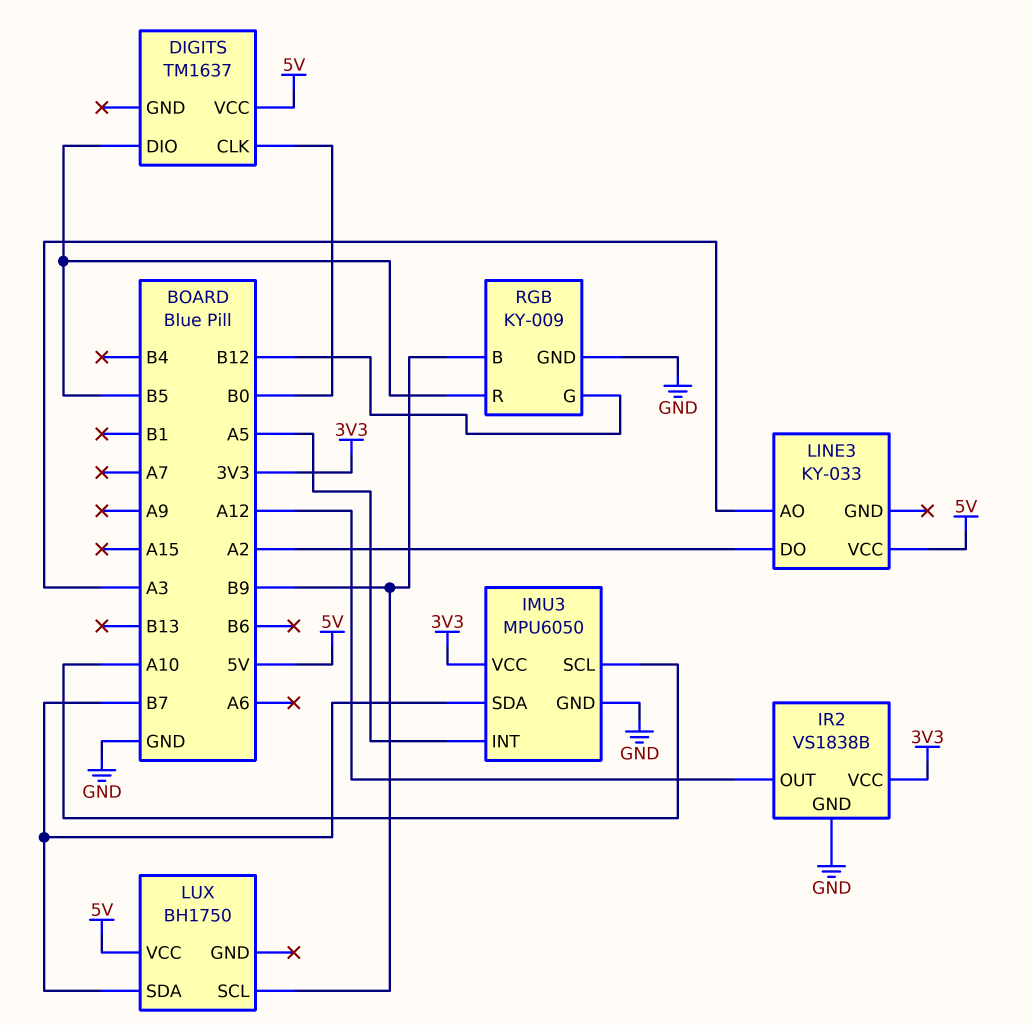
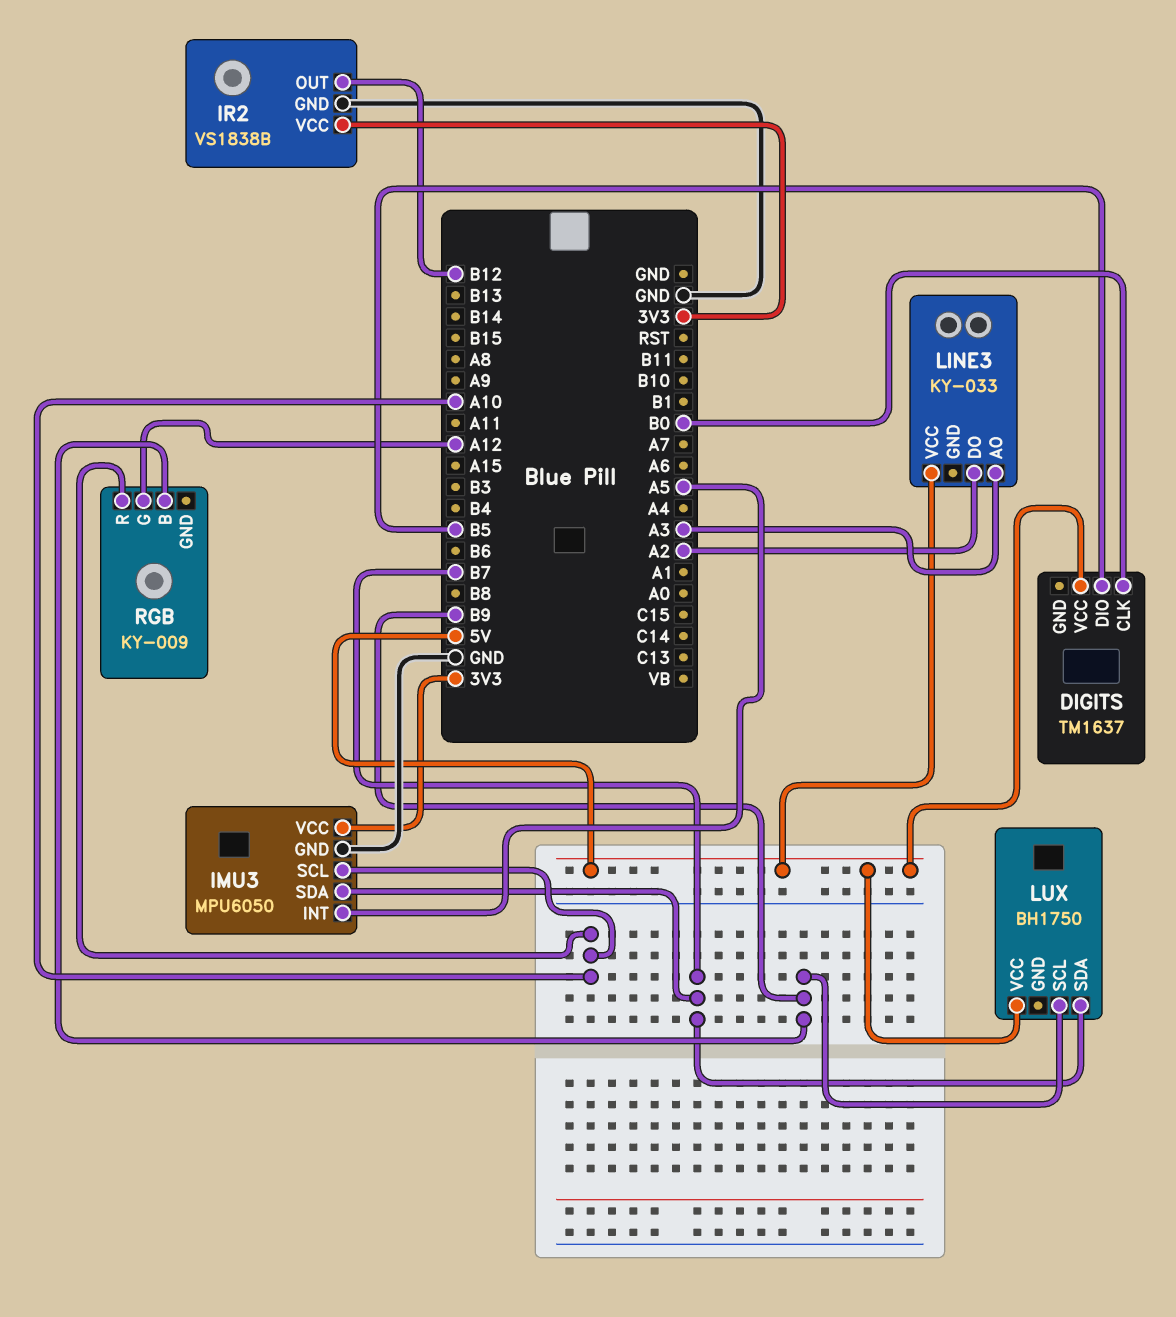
IR2 pin OUT: A12 -> B12
RGB pin G: B12 -> A12
RGB pin GND: GND -> none
RGB pin R: B5 -> A10

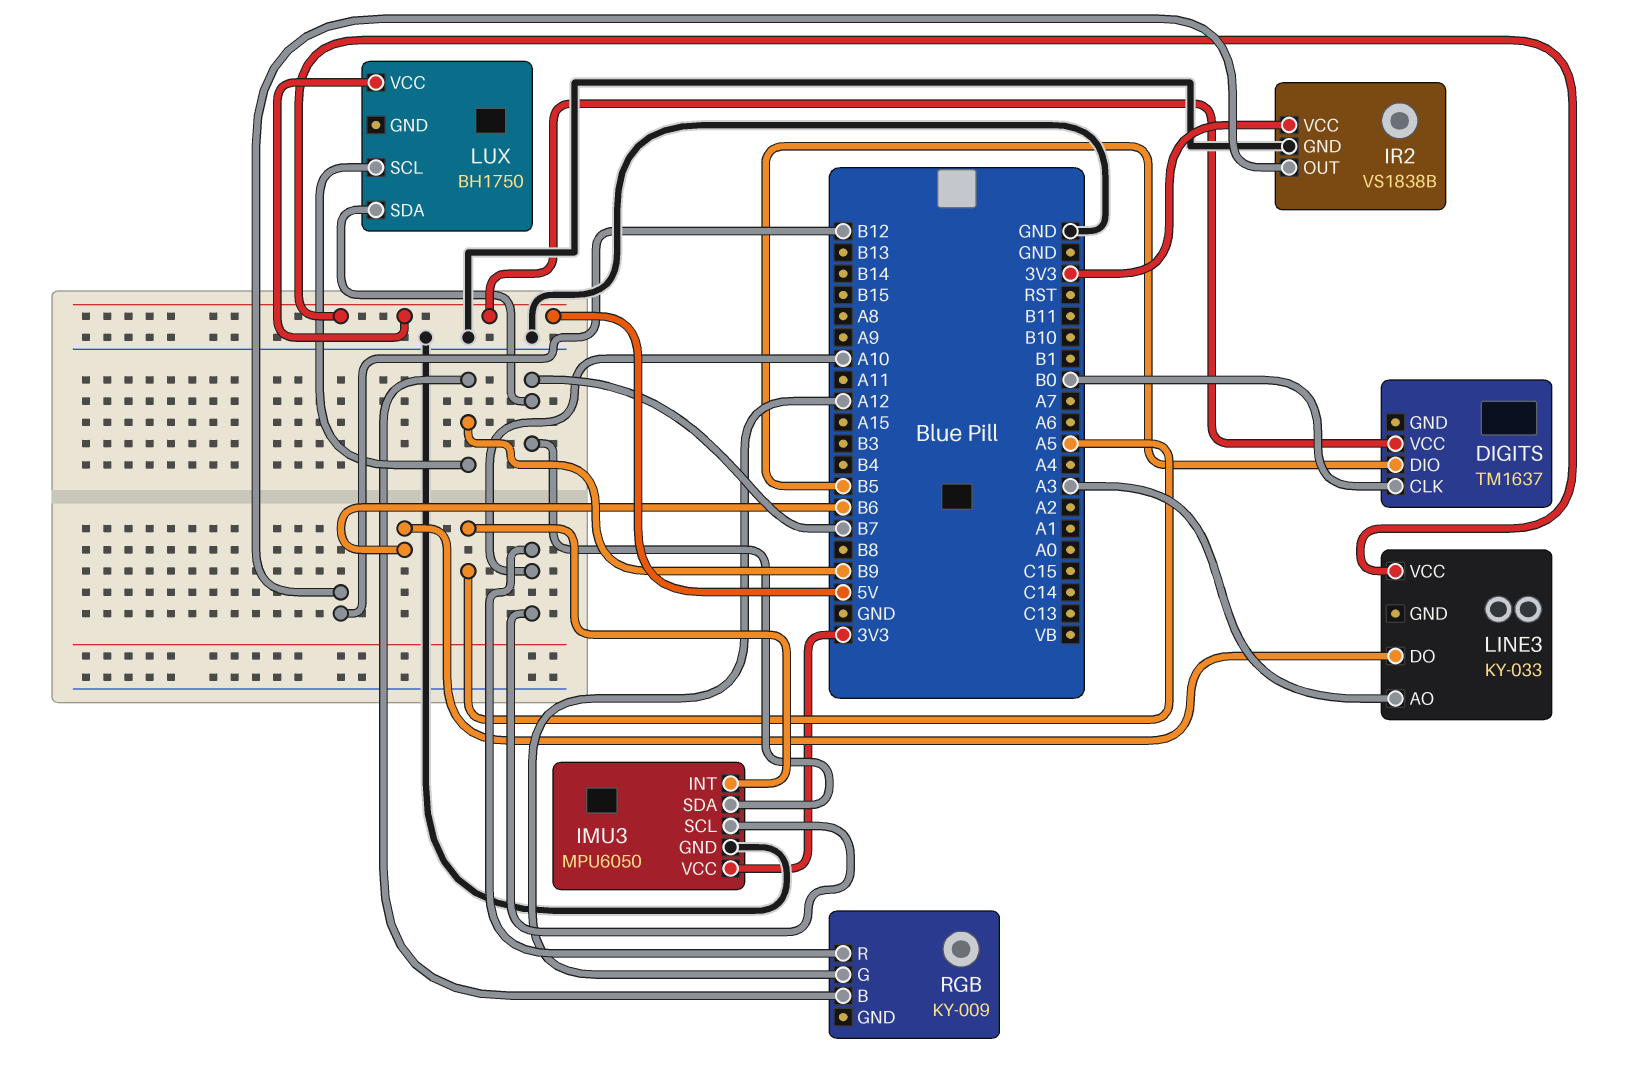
LINE3 pin DO: A2 -> B6

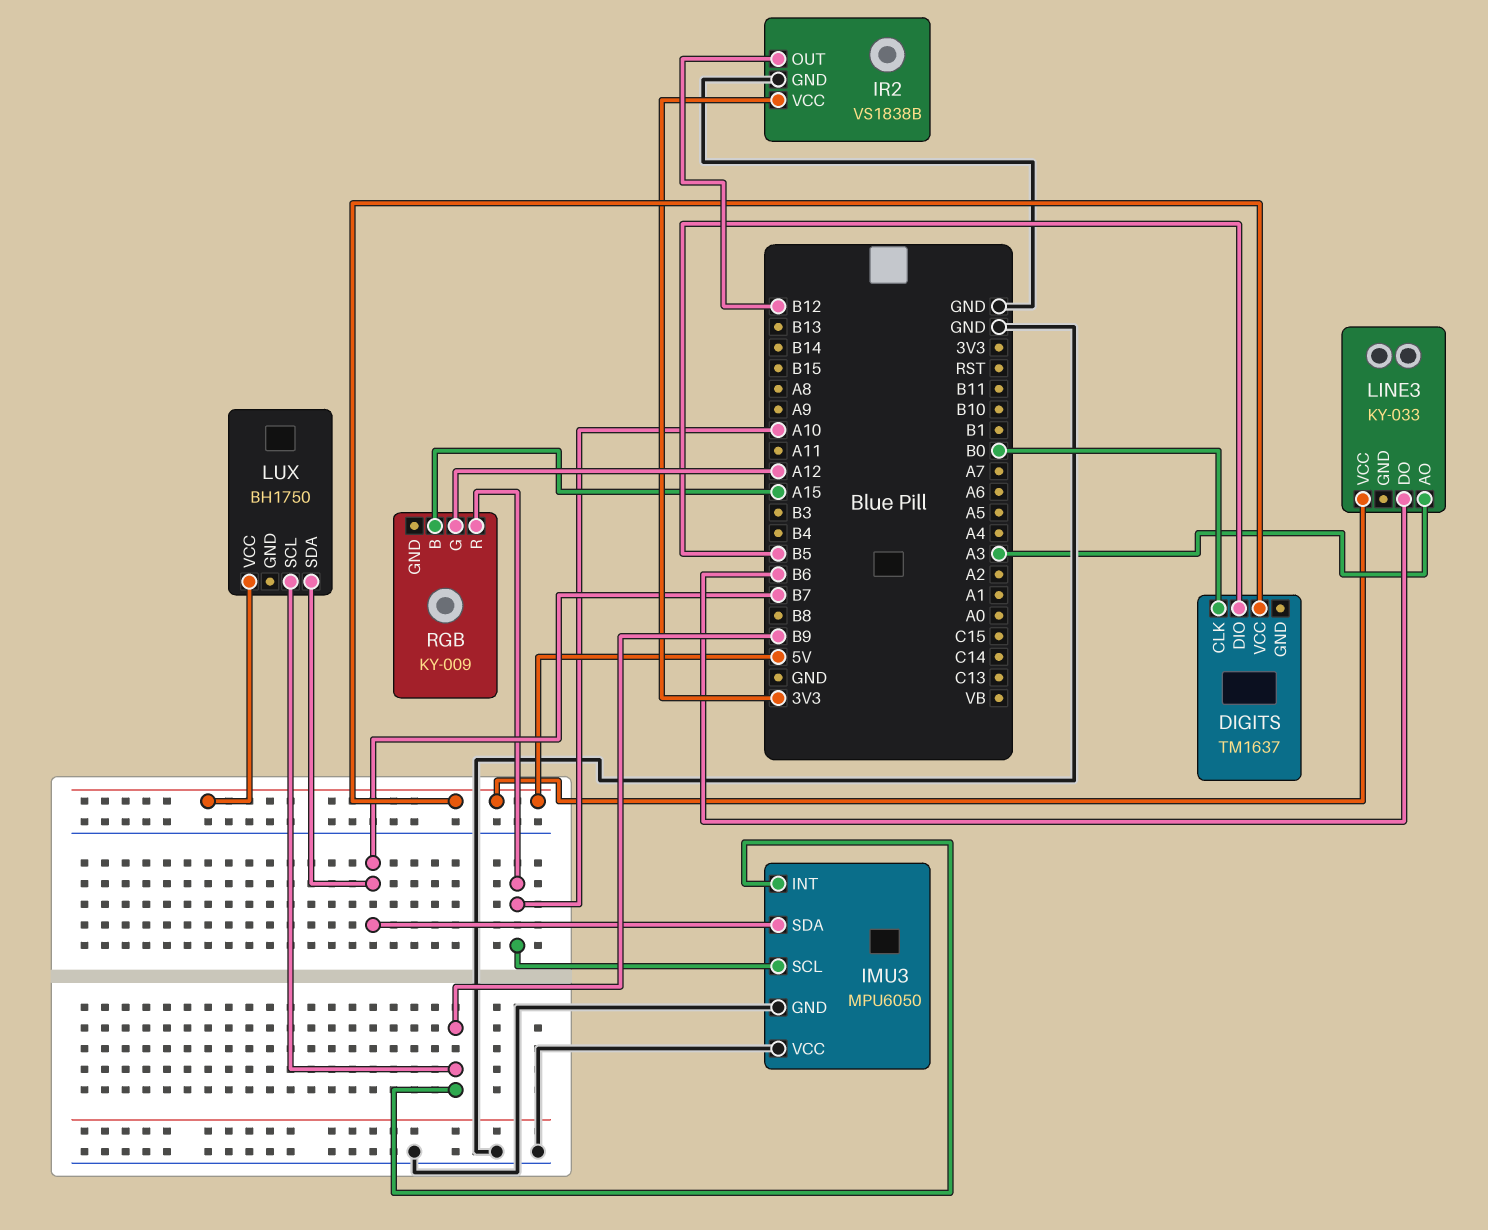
IMU3 pin INT: A5 -> B9
IMU3 pin VCC: 3V3 -> GND
RGB pin B: B9 -> A15

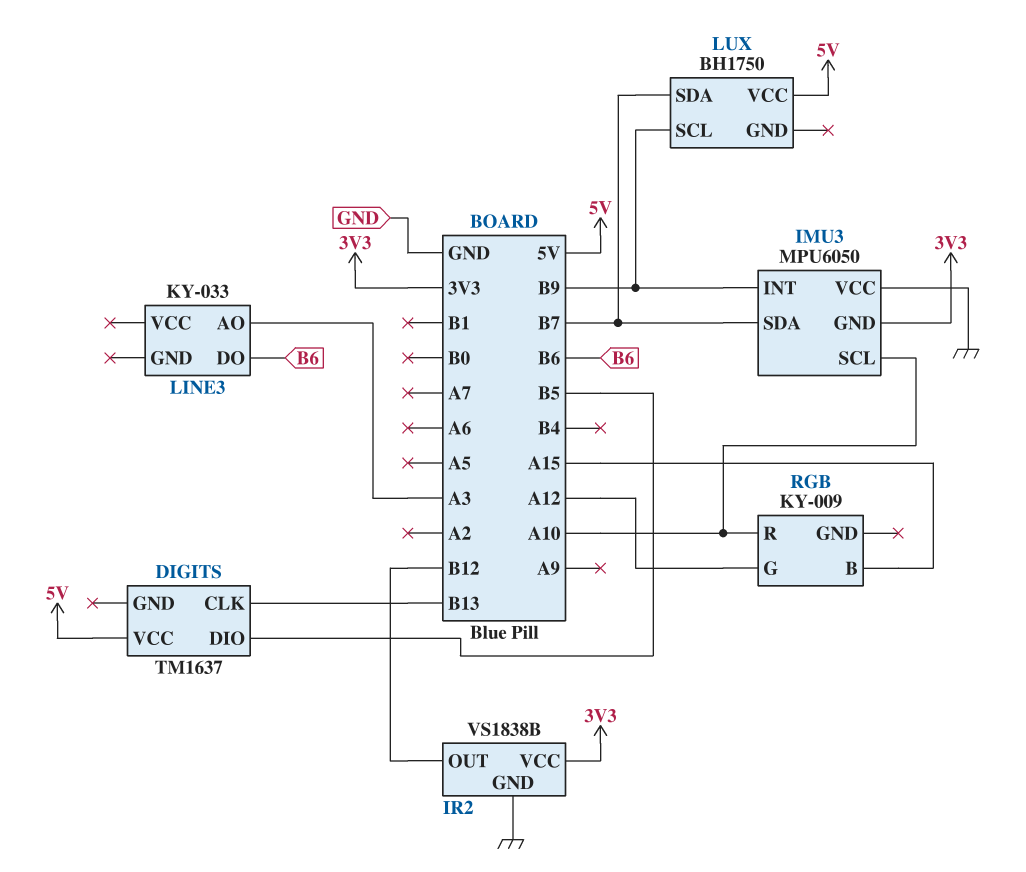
DIGITS pin CLK: B0 -> B13
IMU3 pin GND: GND -> 3V3
LINE3 pin VCC: 5V -> none

